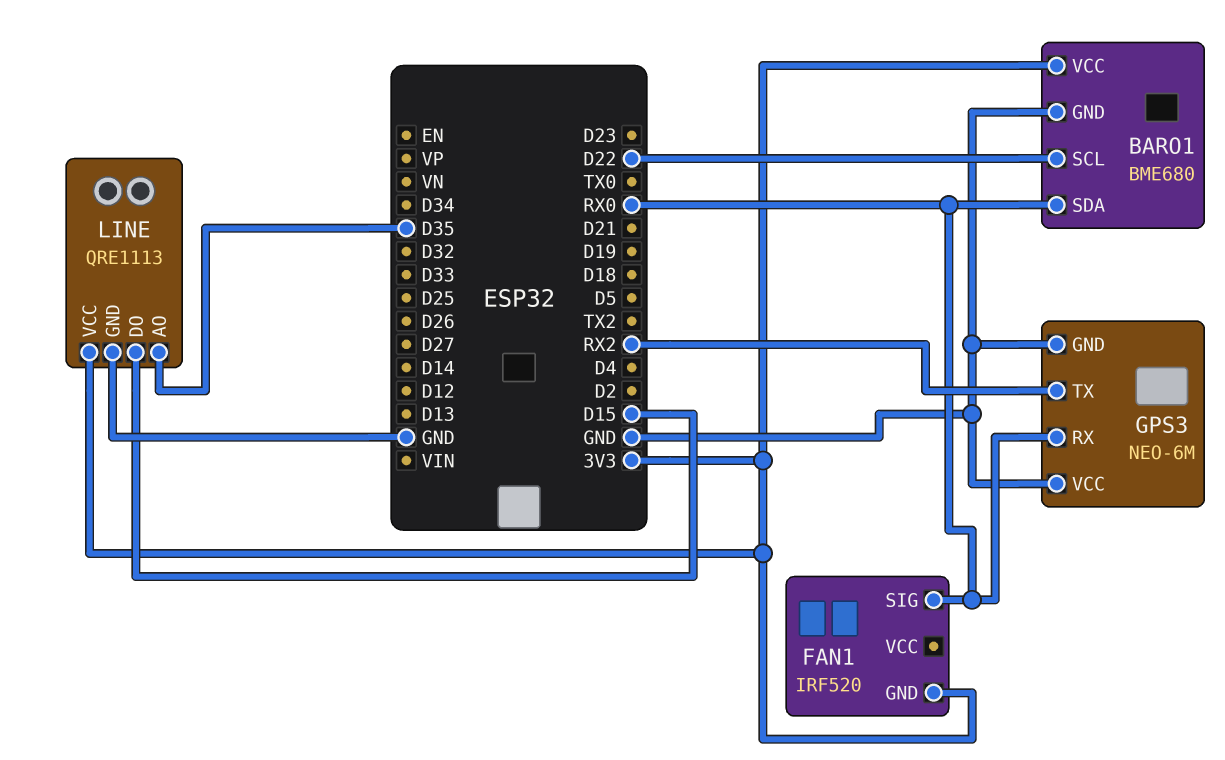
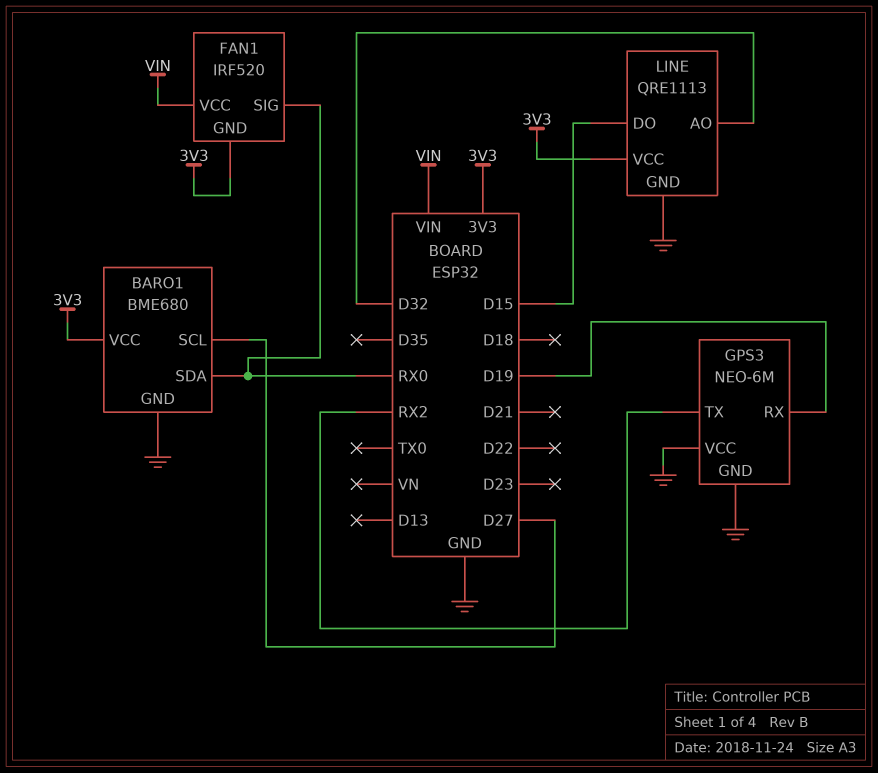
BARO1 pin SCL: D22 -> D27
FAN1 pin VCC: none -> VIN
GPS3 pin RX: RX0 -> D19
LINE pin AO: D35 -> D32

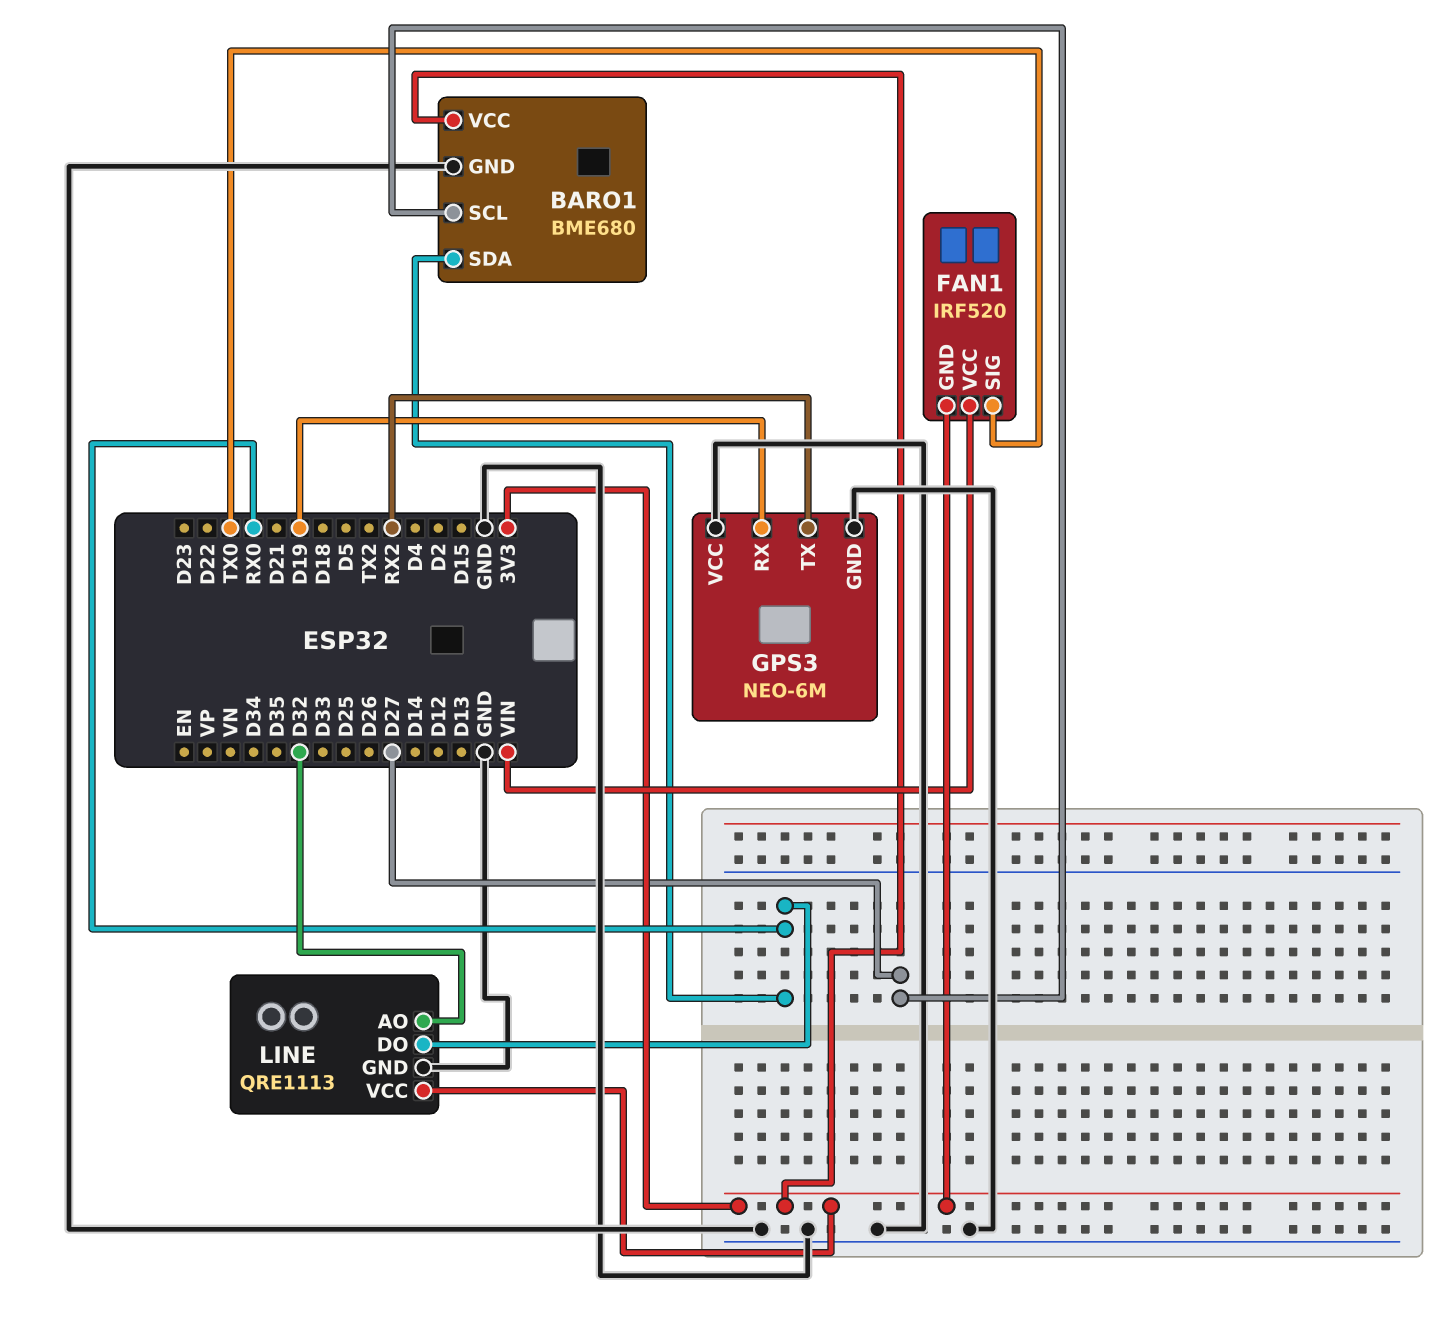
FAN1 pin SIG: RX0 -> TX0
LINE pin DO: D15 -> RX0

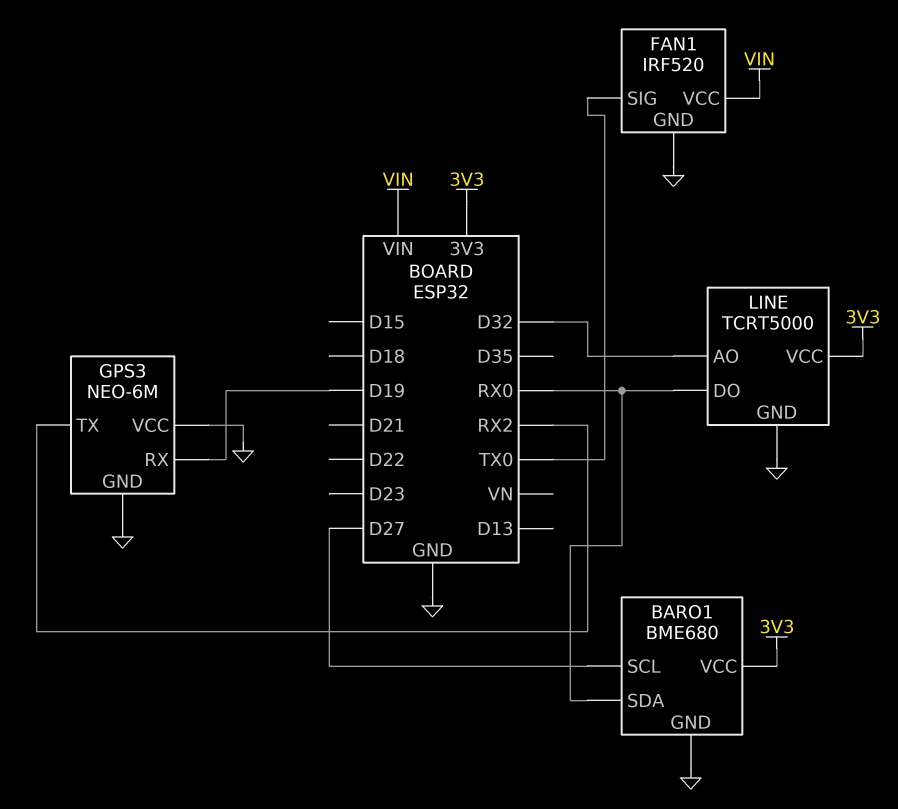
FAN1 pin GND: 3V3 -> GND
LINE: QRE1113 -> TCRT5000

